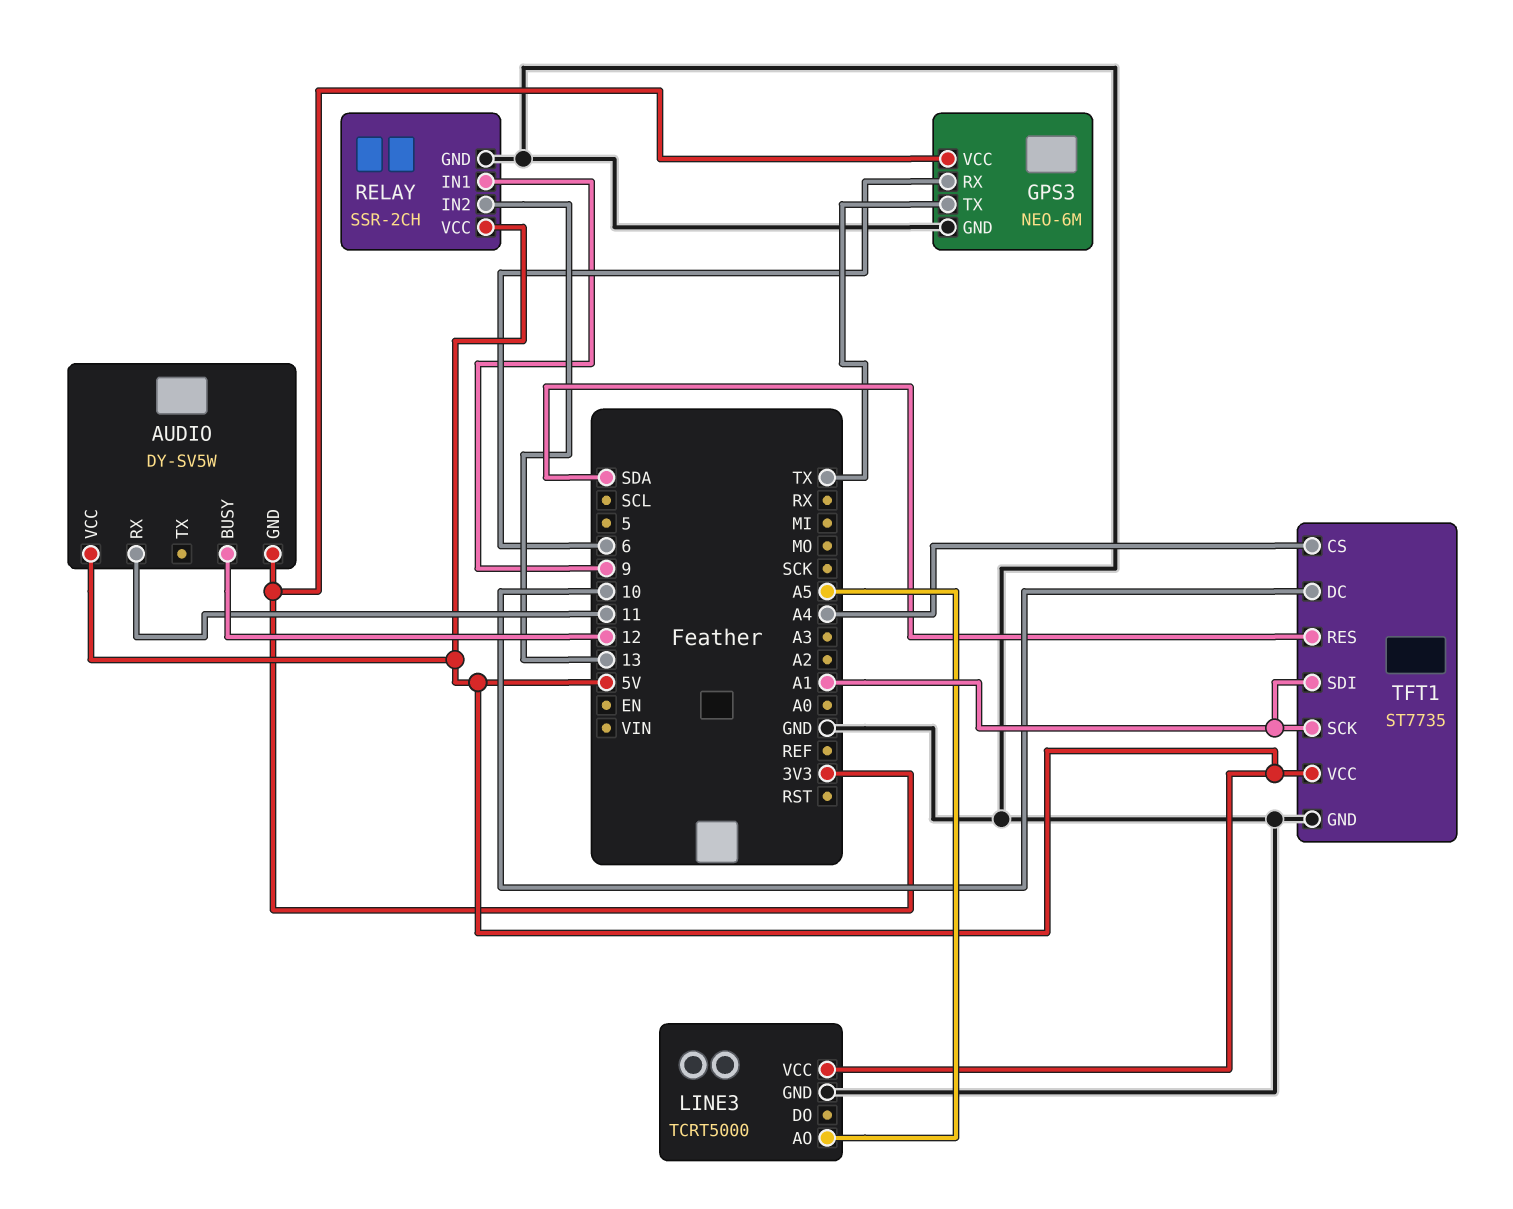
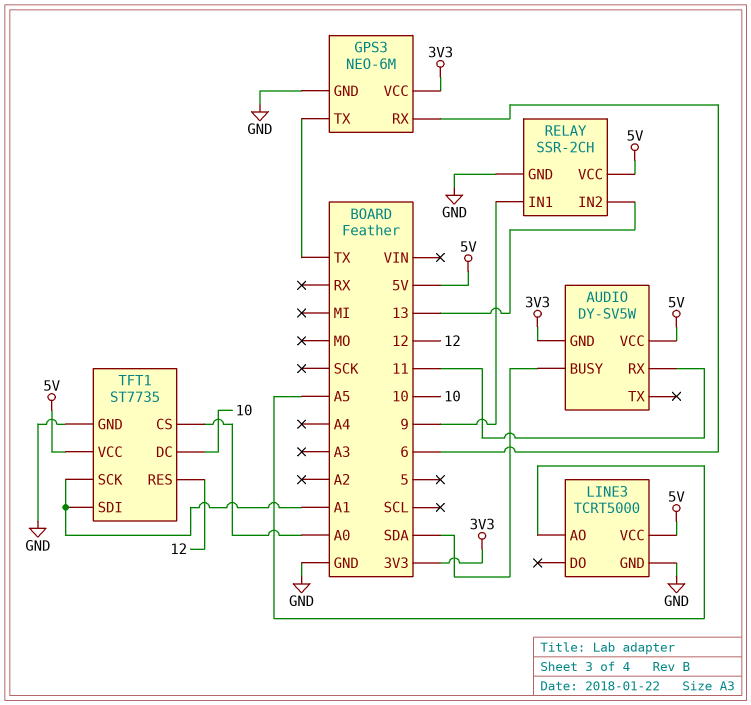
AUDIO pin BUSY: 12 -> SDA
TFT1 pin CS: A4 -> A0
TFT1 pin RES: SDA -> 12

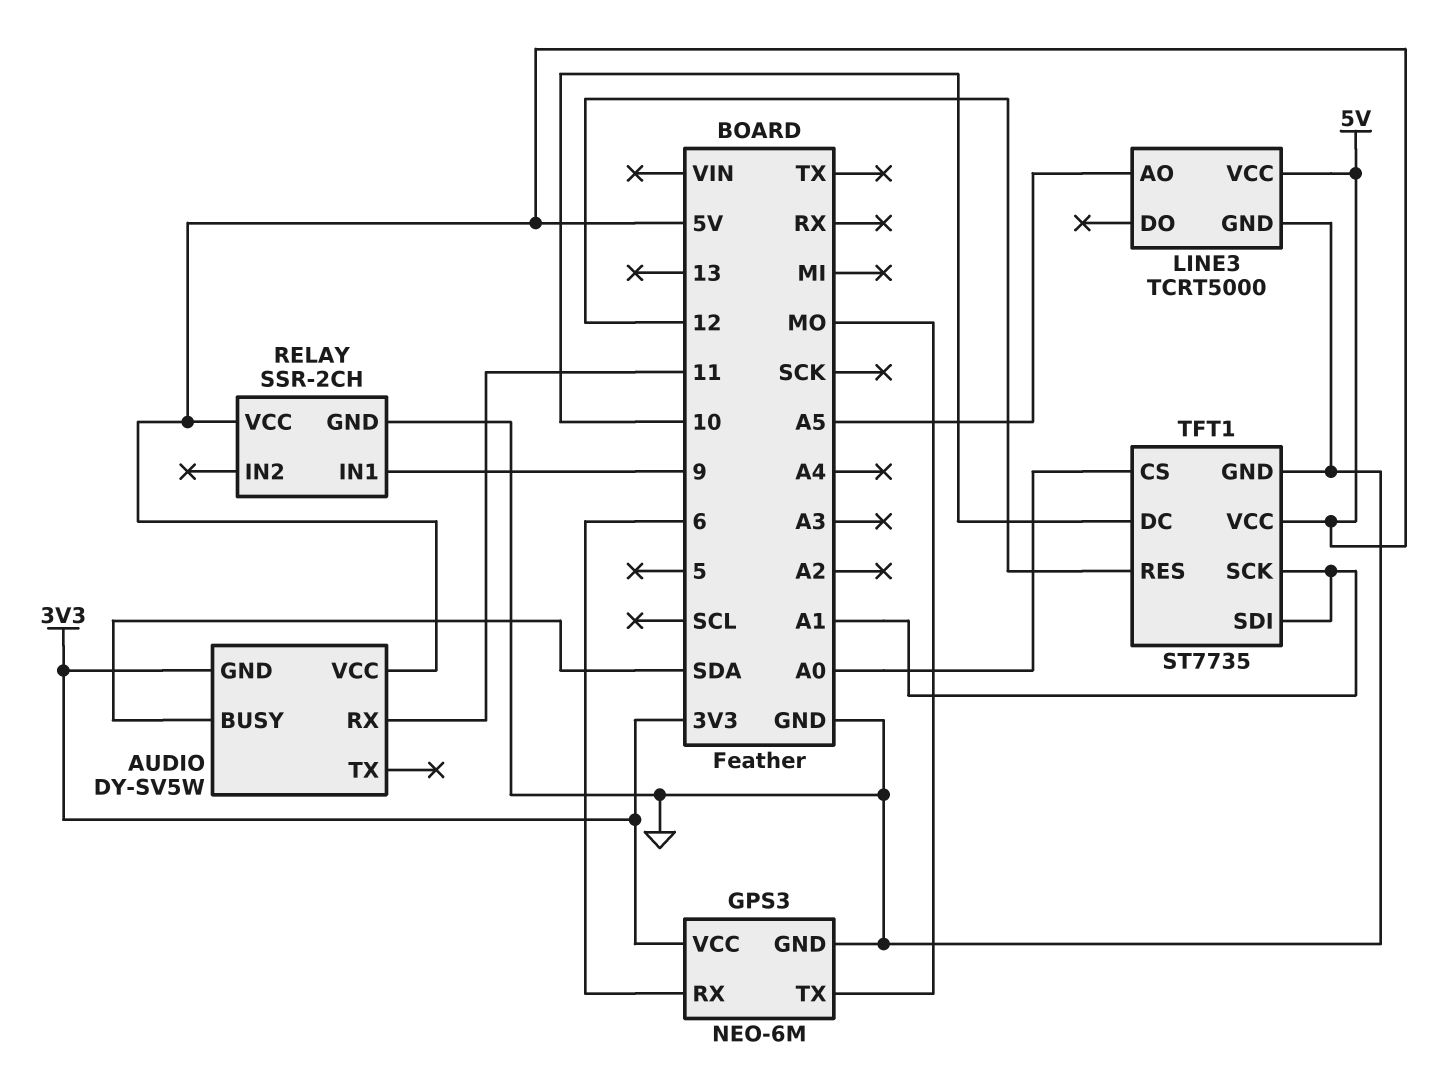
GPS3 pin TX: TX -> MO
RELAY pin IN2: 13 -> none

